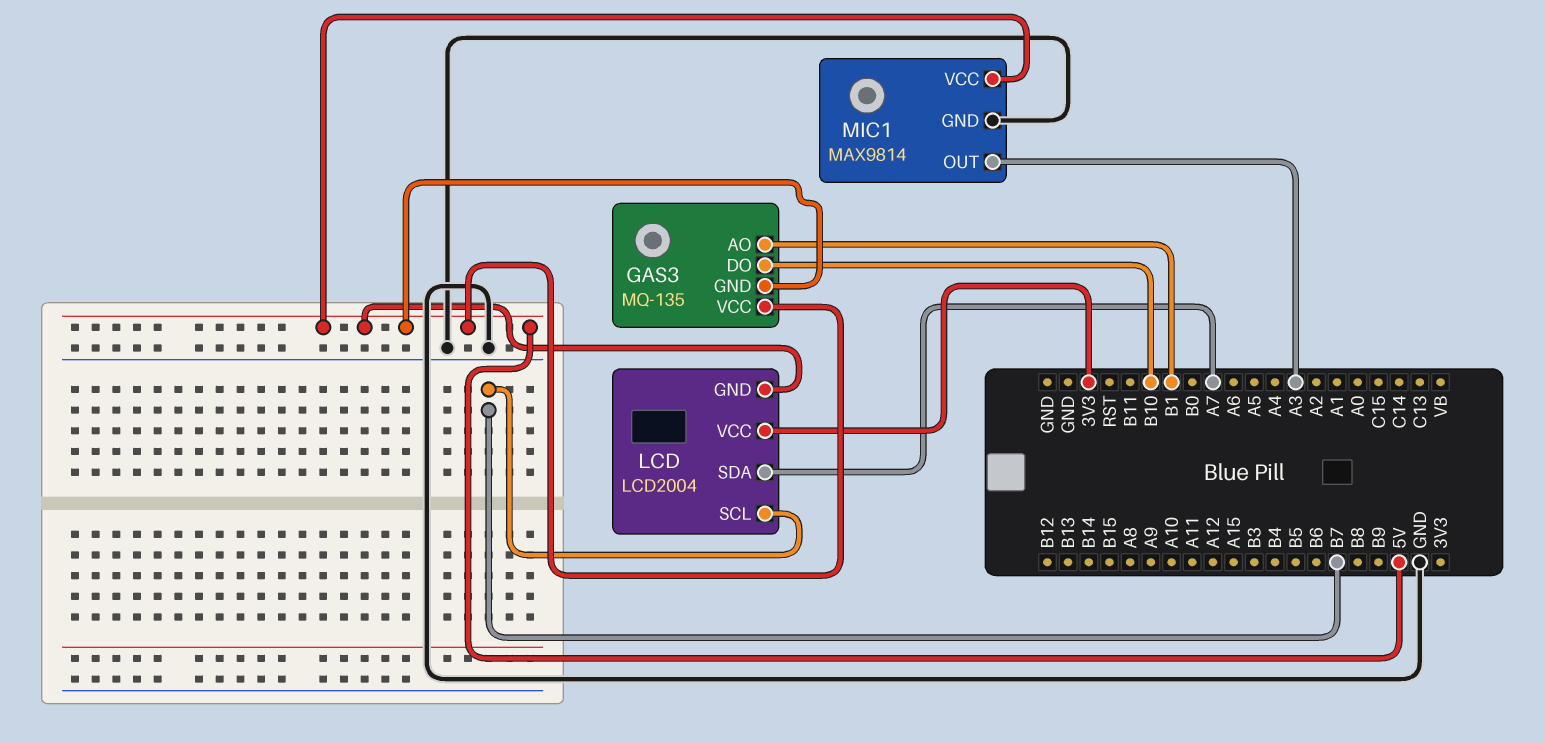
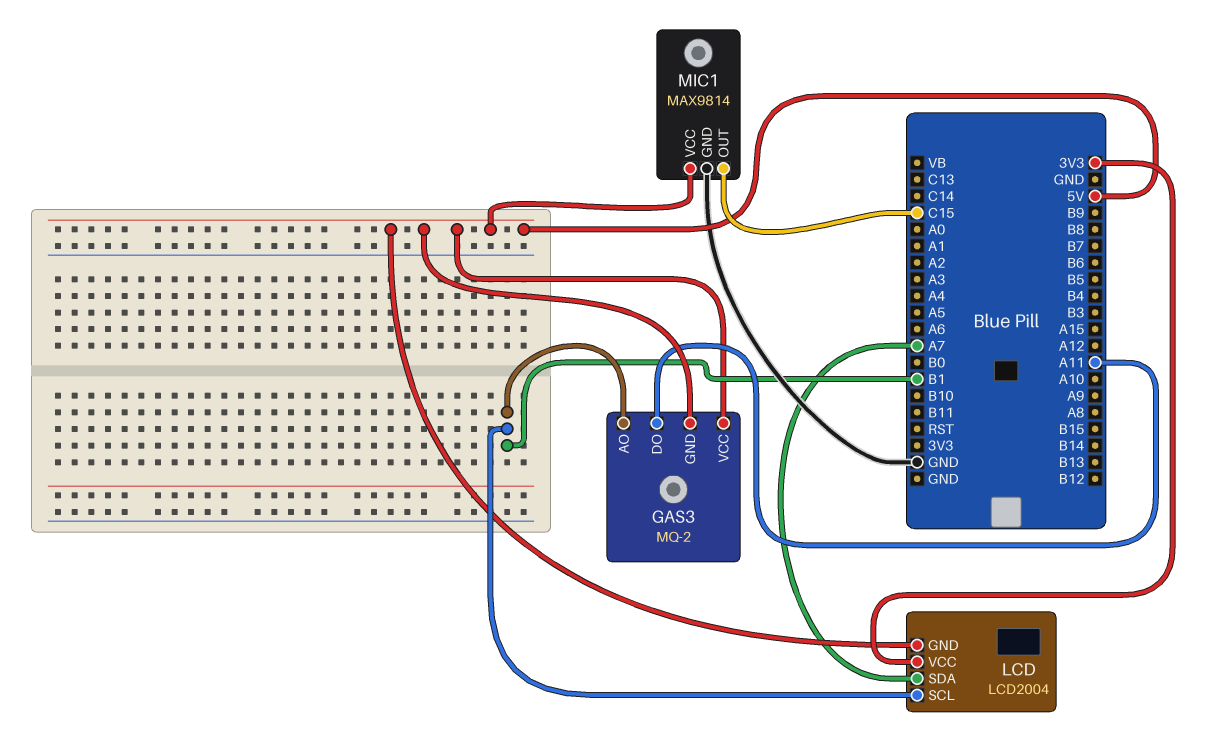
GAS3: MQ-135 -> MQ-2
GAS3 pin DO: B10 -> A11
LCD pin SCL: B7 -> B1
MIC1 pin OUT: A3 -> C15

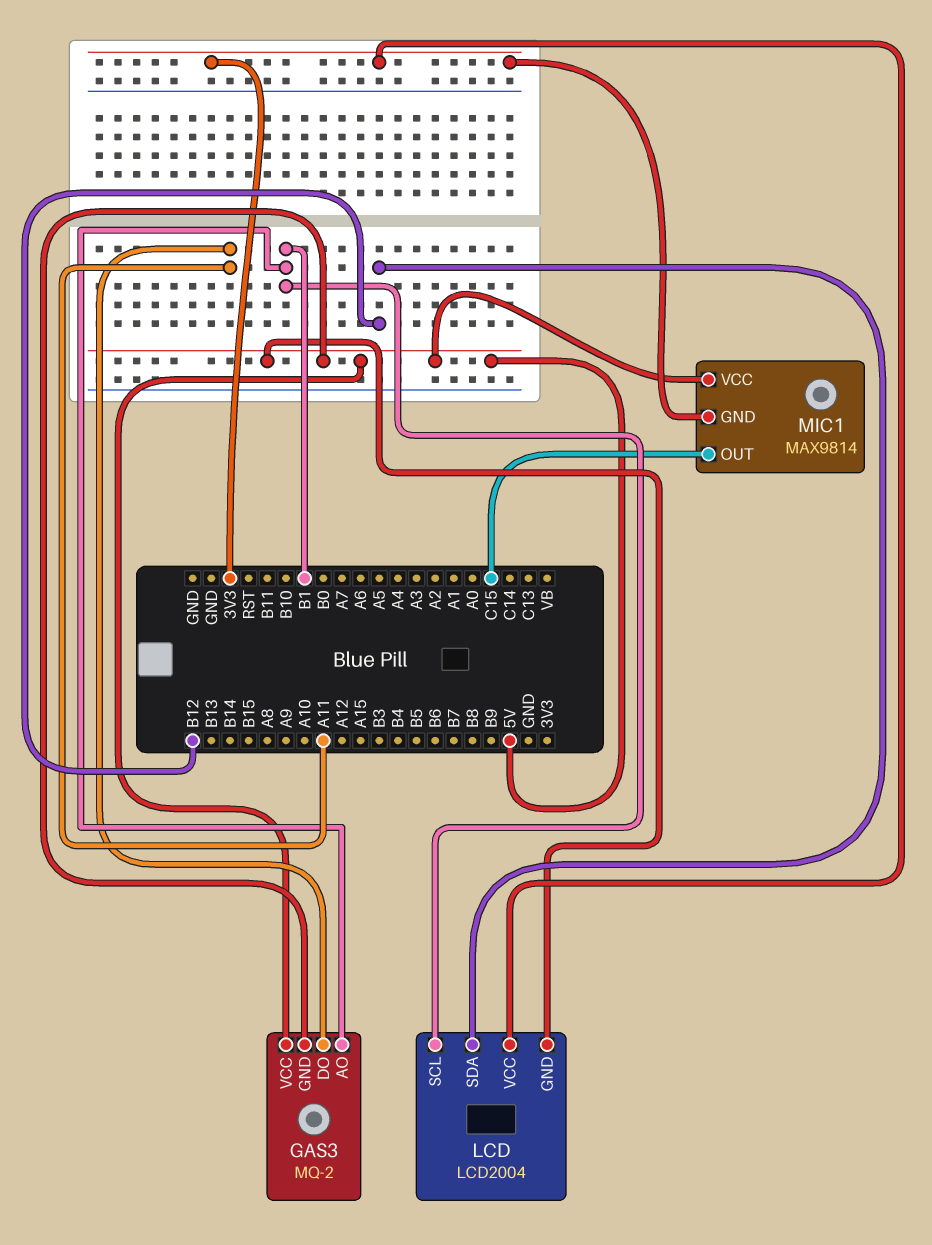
LCD pin SDA: A7 -> B12
MIC1 pin GND: GND -> 3V3

